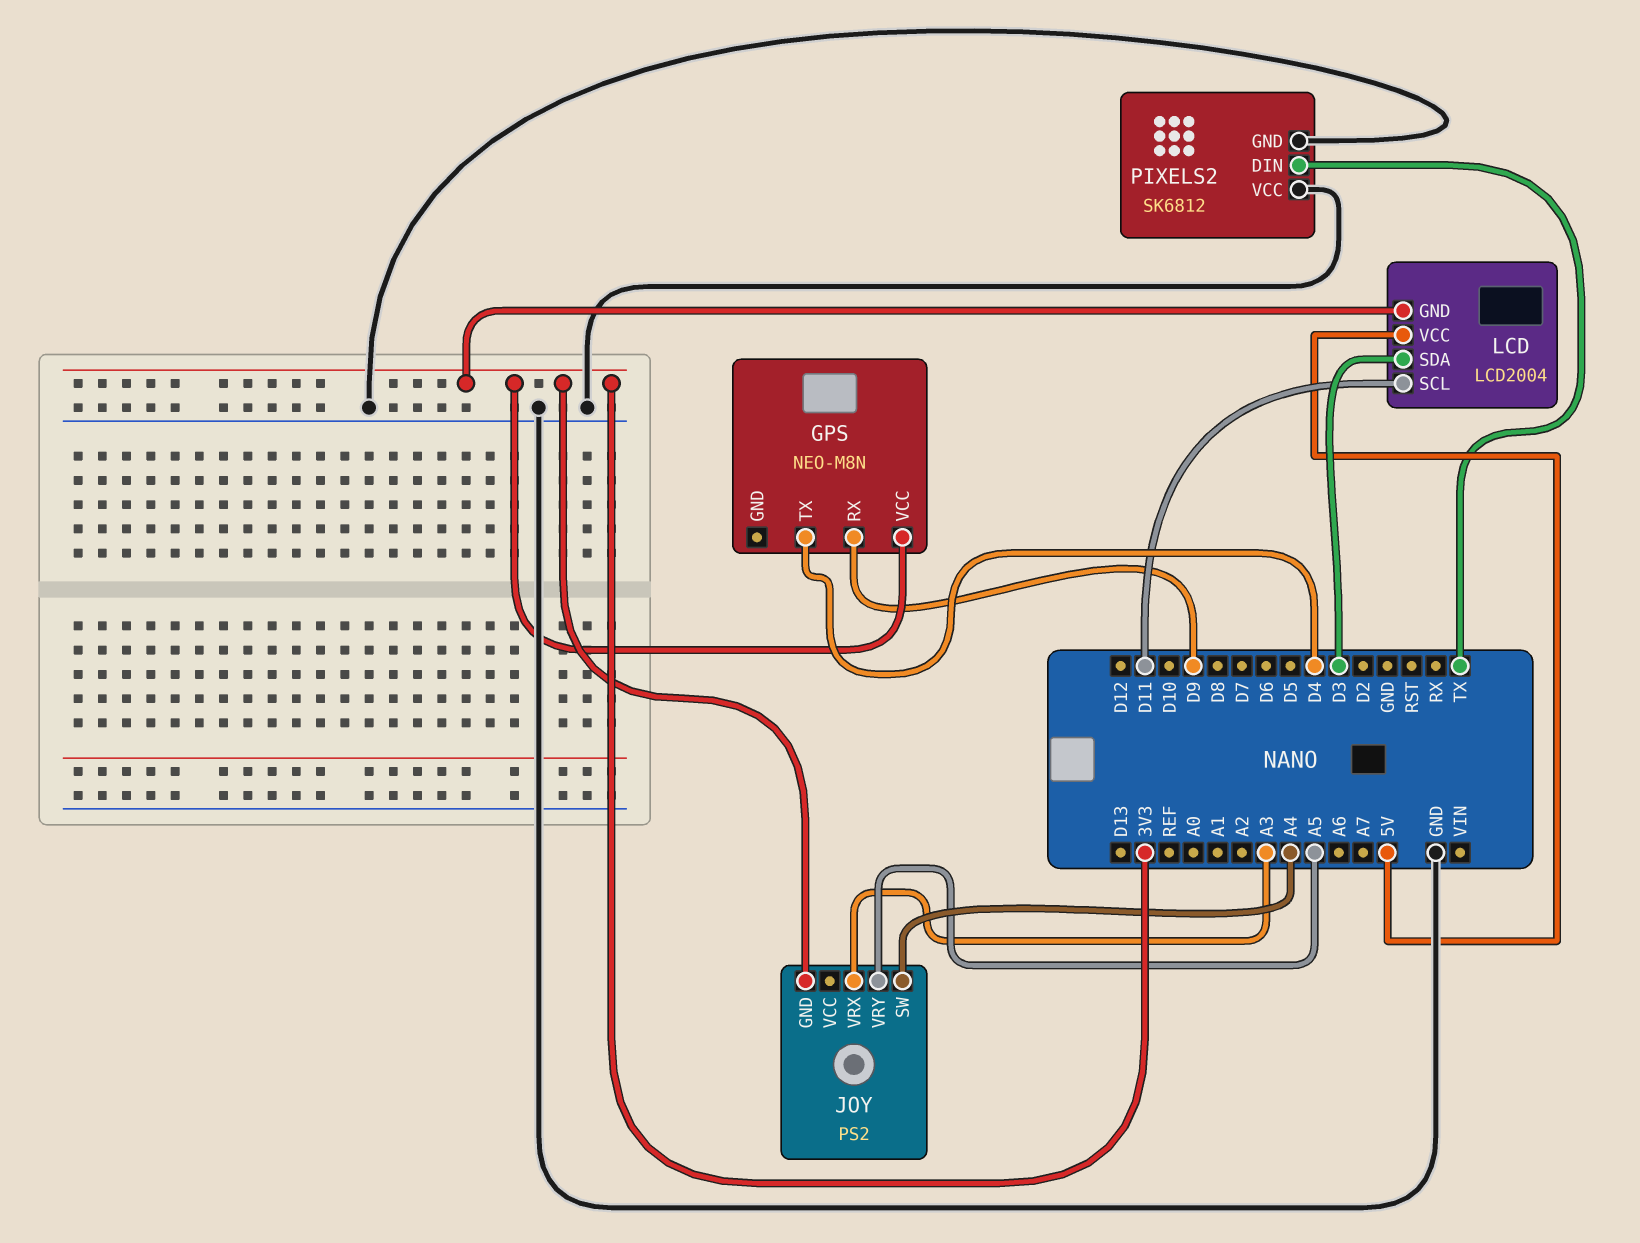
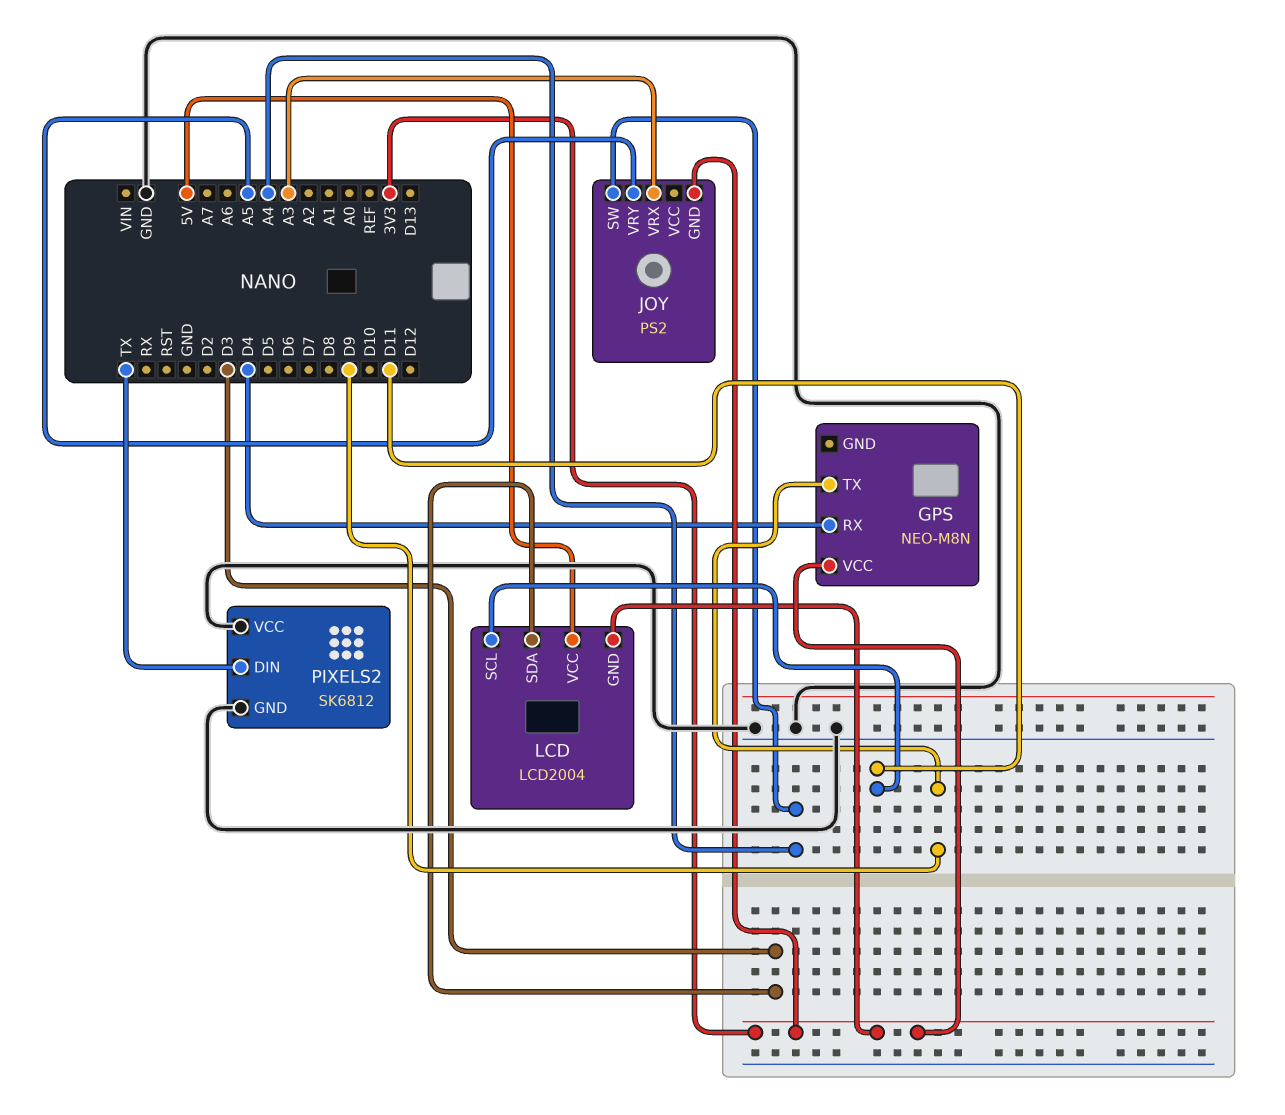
GPS pin RX: D9 -> D4
GPS pin TX: D4 -> D9

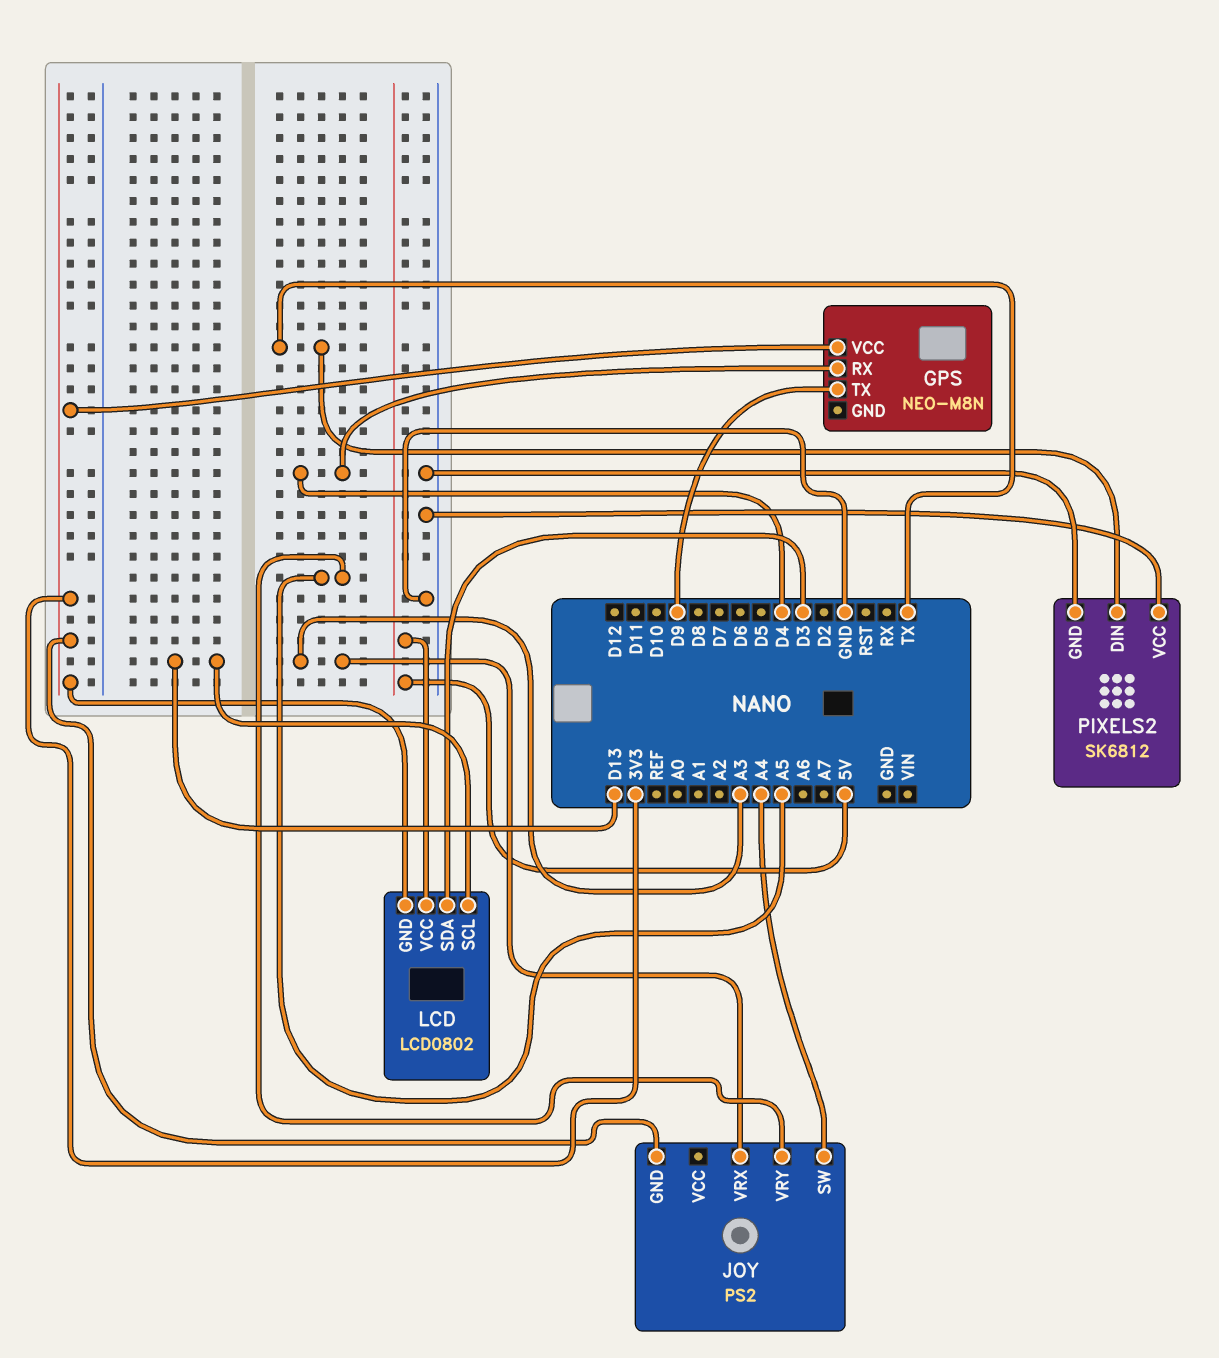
LCD: LCD2004 -> LCD0802
LCD pin SCL: D11 -> D13

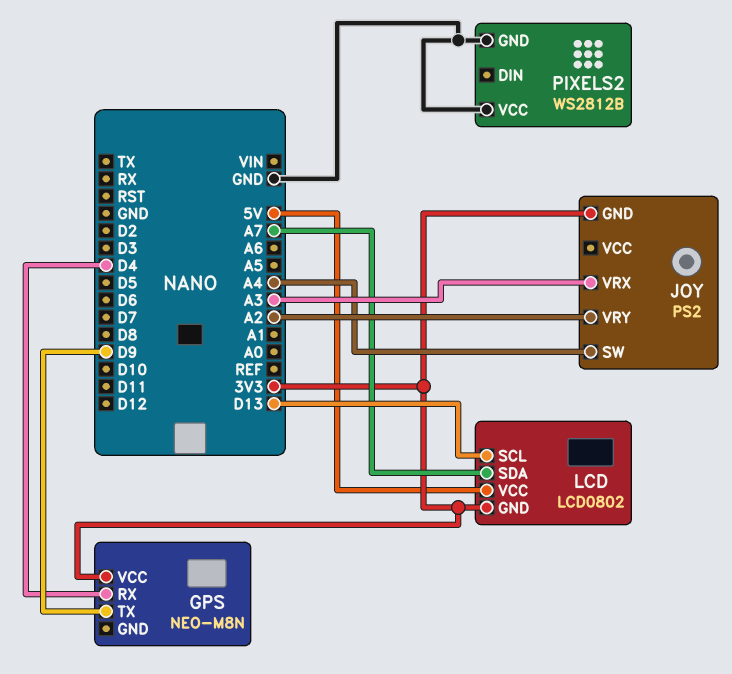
JOY pin VRY: A5 -> A2
LCD pin SDA: D3 -> A7
PIXELS2: SK6812 -> WS2812B
PIXELS2 pin DIN: TX -> none

